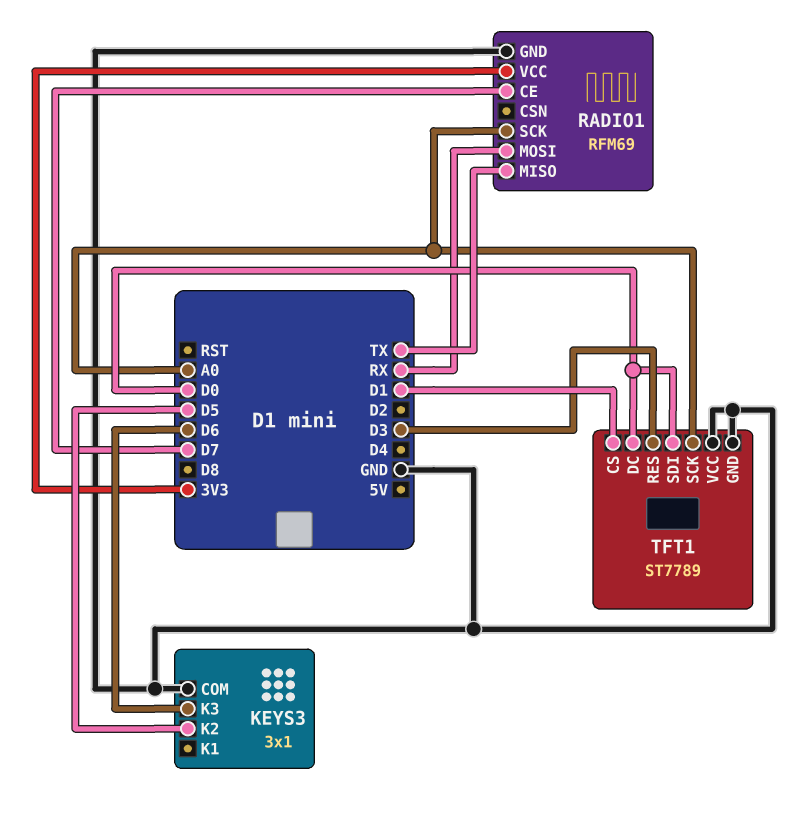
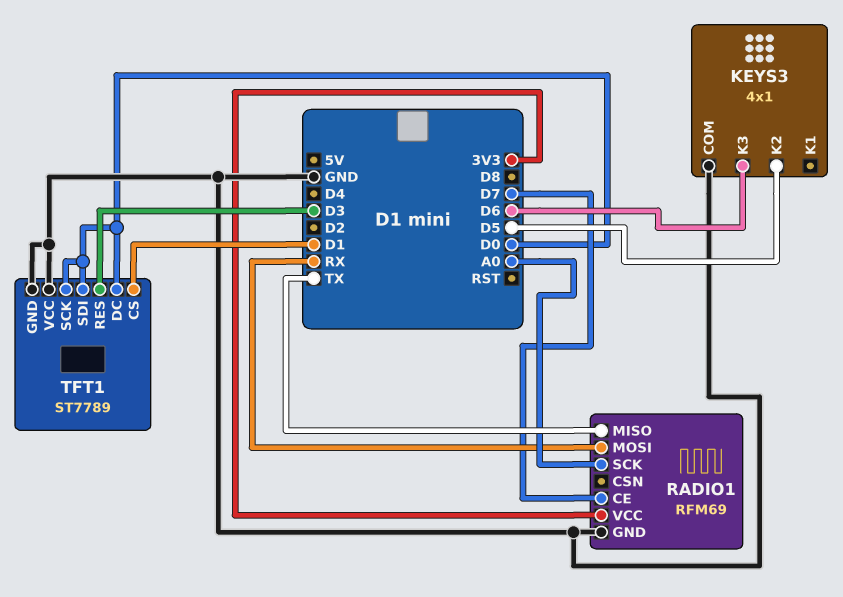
KEYS3: 3x1 -> 4x1
TFT1 pin SCK: A0 -> D0

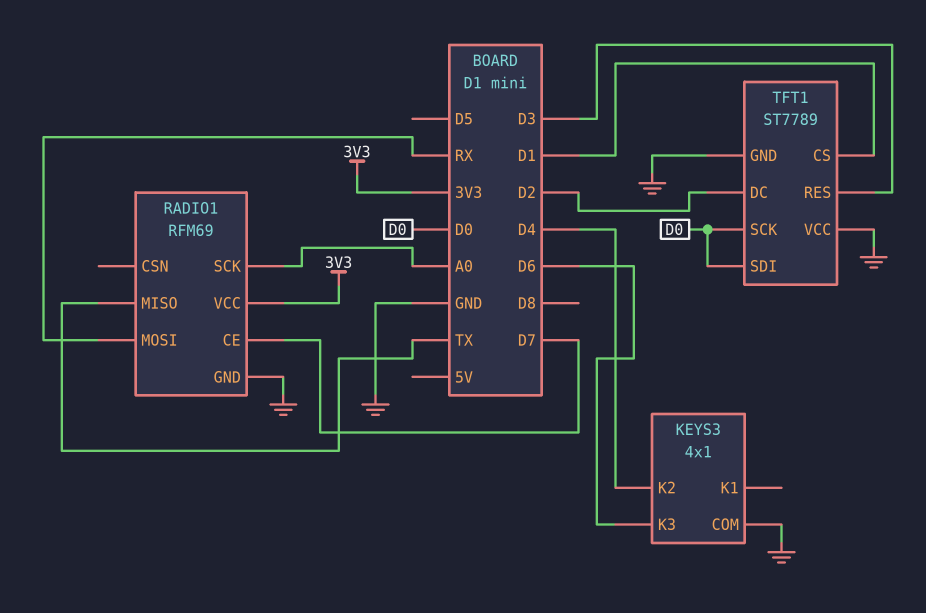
KEYS3 pin K2: D5 -> D4
TFT1 pin DC: D0 -> D2

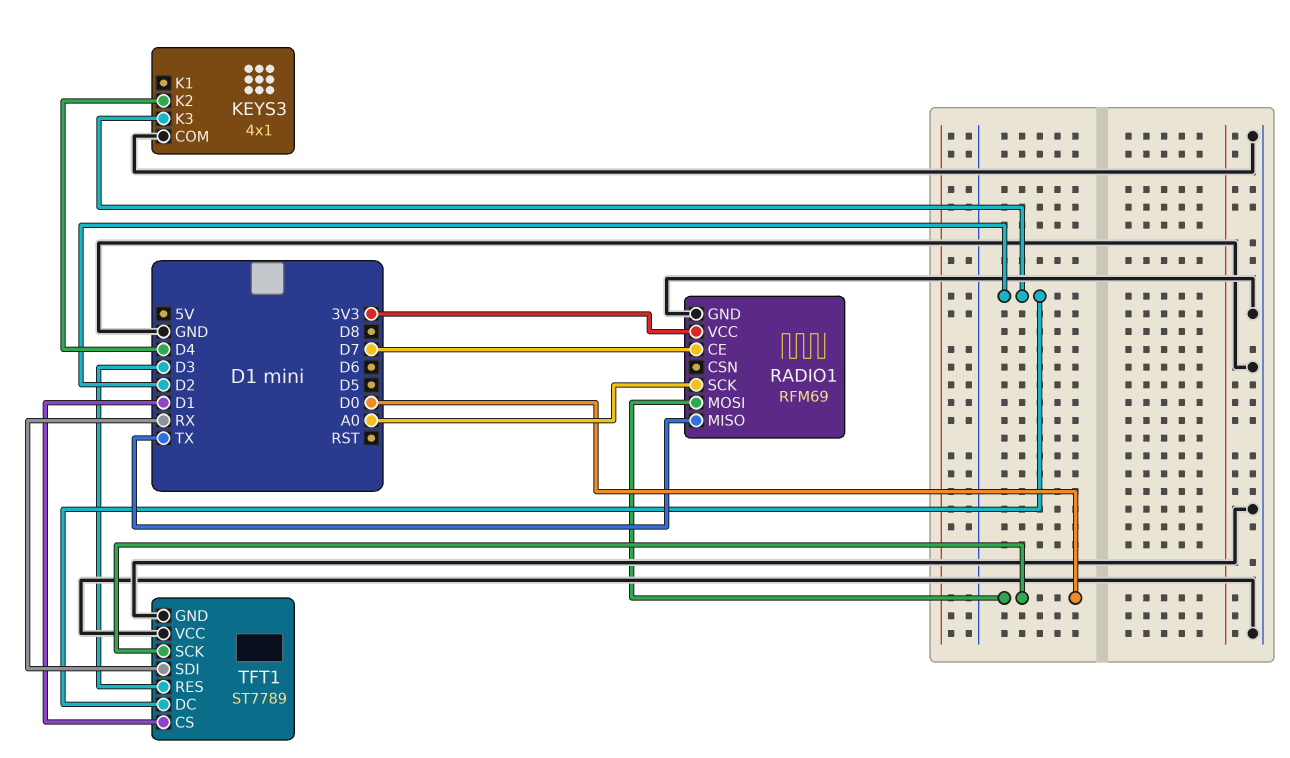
KEYS3 pin K3: D6 -> D2
RADIO1 pin MOSI: RX -> D0
TFT1 pin SDI: D0 -> RX

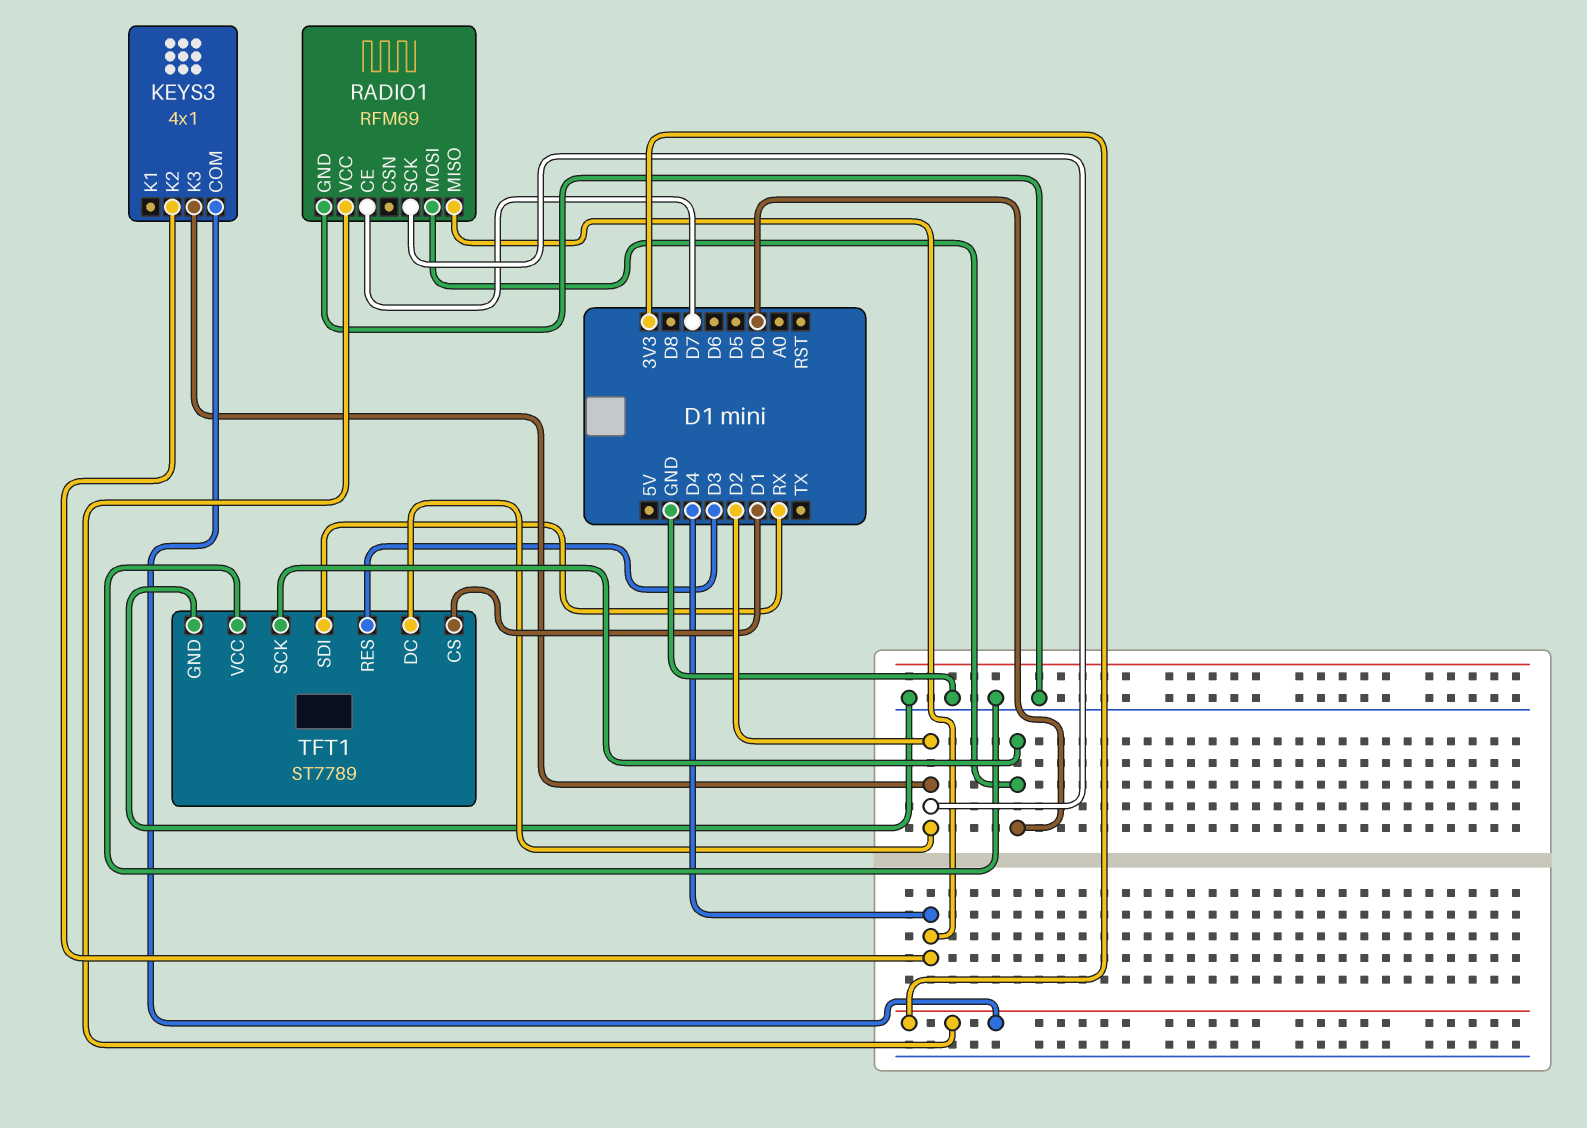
KEYS3 pin COM: GND -> 3V3
RADIO1 pin MISO: TX -> D4
RADIO1 pin SCK: A0 -> D2

